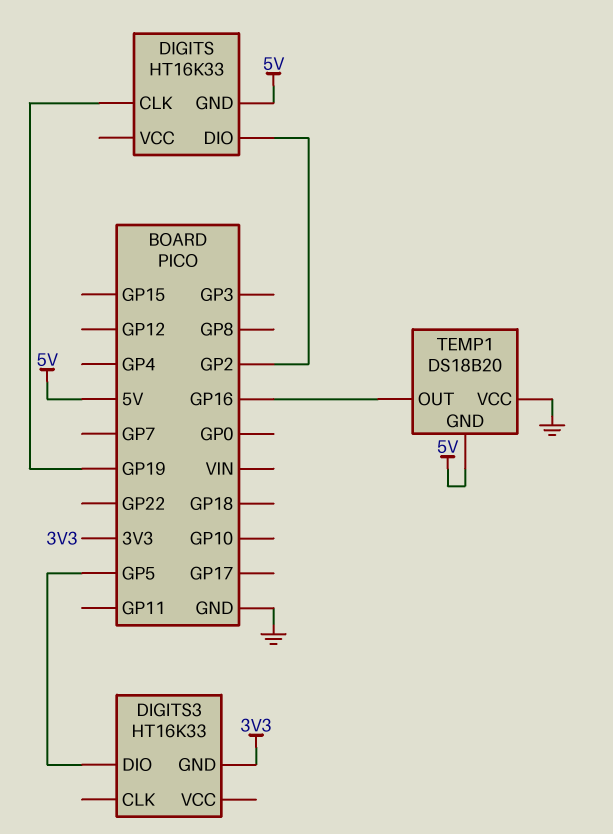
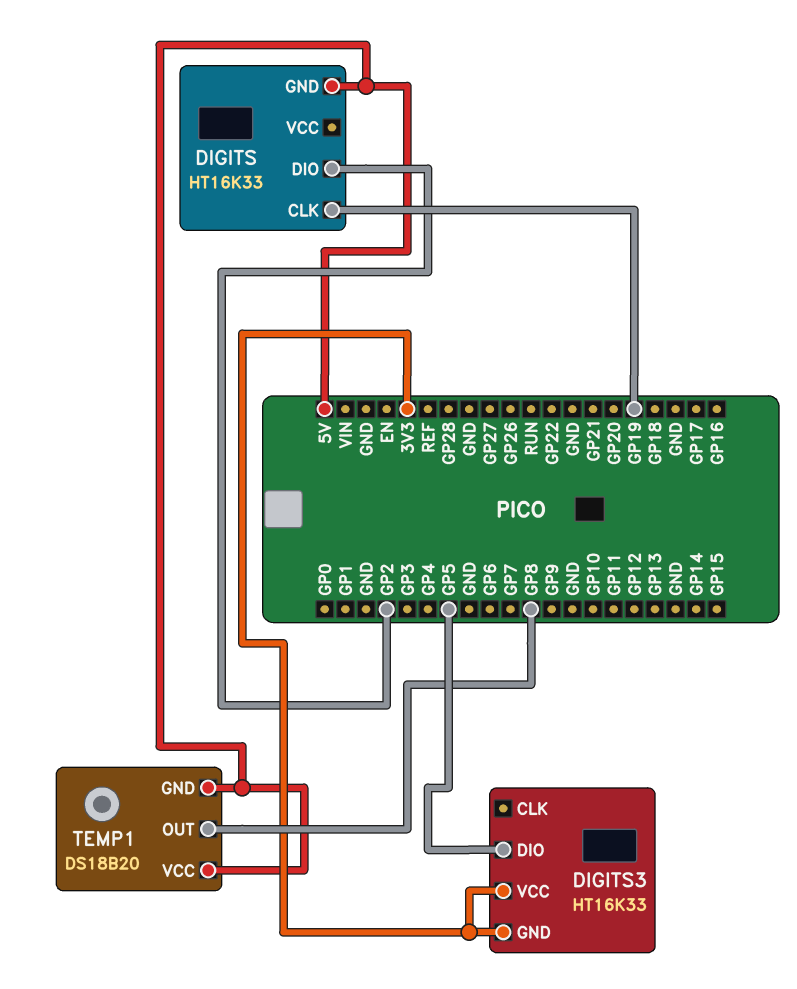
DIGITS3 pin VCC: none -> 3V3
TEMP1 pin OUT: GP16 -> GP8
TEMP1 pin VCC: GND -> 5V

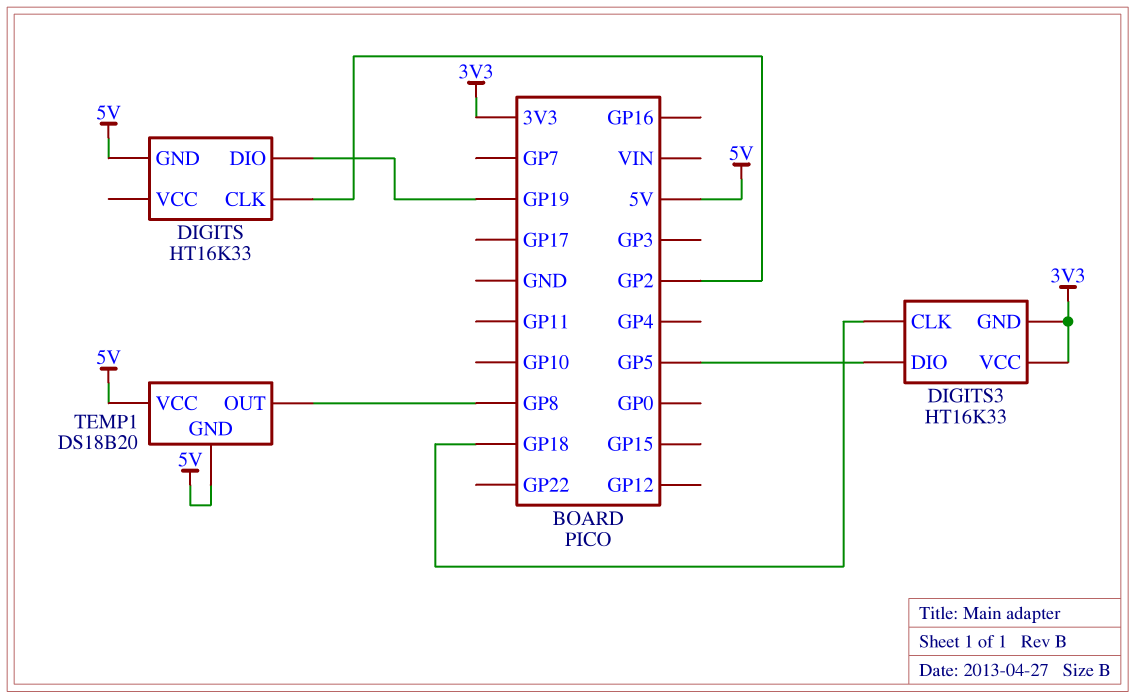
DIGITS pin CLK: GP19 -> GP2
DIGITS pin DIO: GP2 -> GP19
DIGITS3 pin CLK: none -> GP18

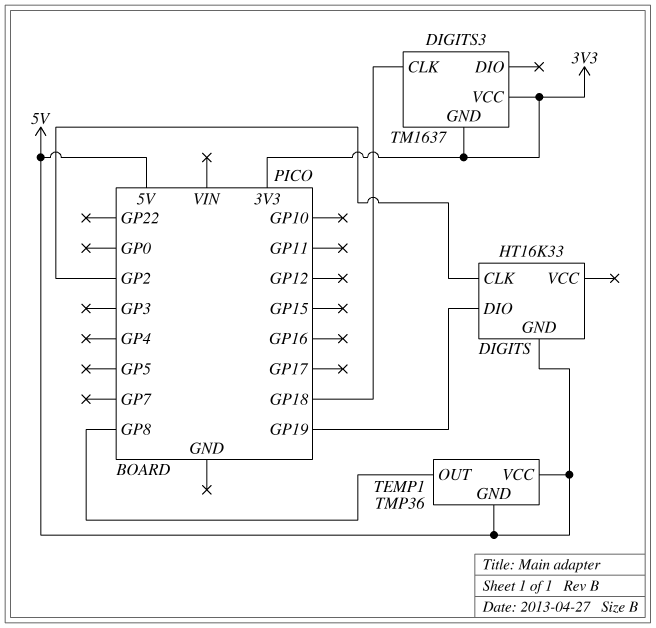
DIGITS3: HT16K33 -> TM1637
DIGITS3 pin DIO: GP5 -> none
TEMP1: DS18B20 -> TMP36

